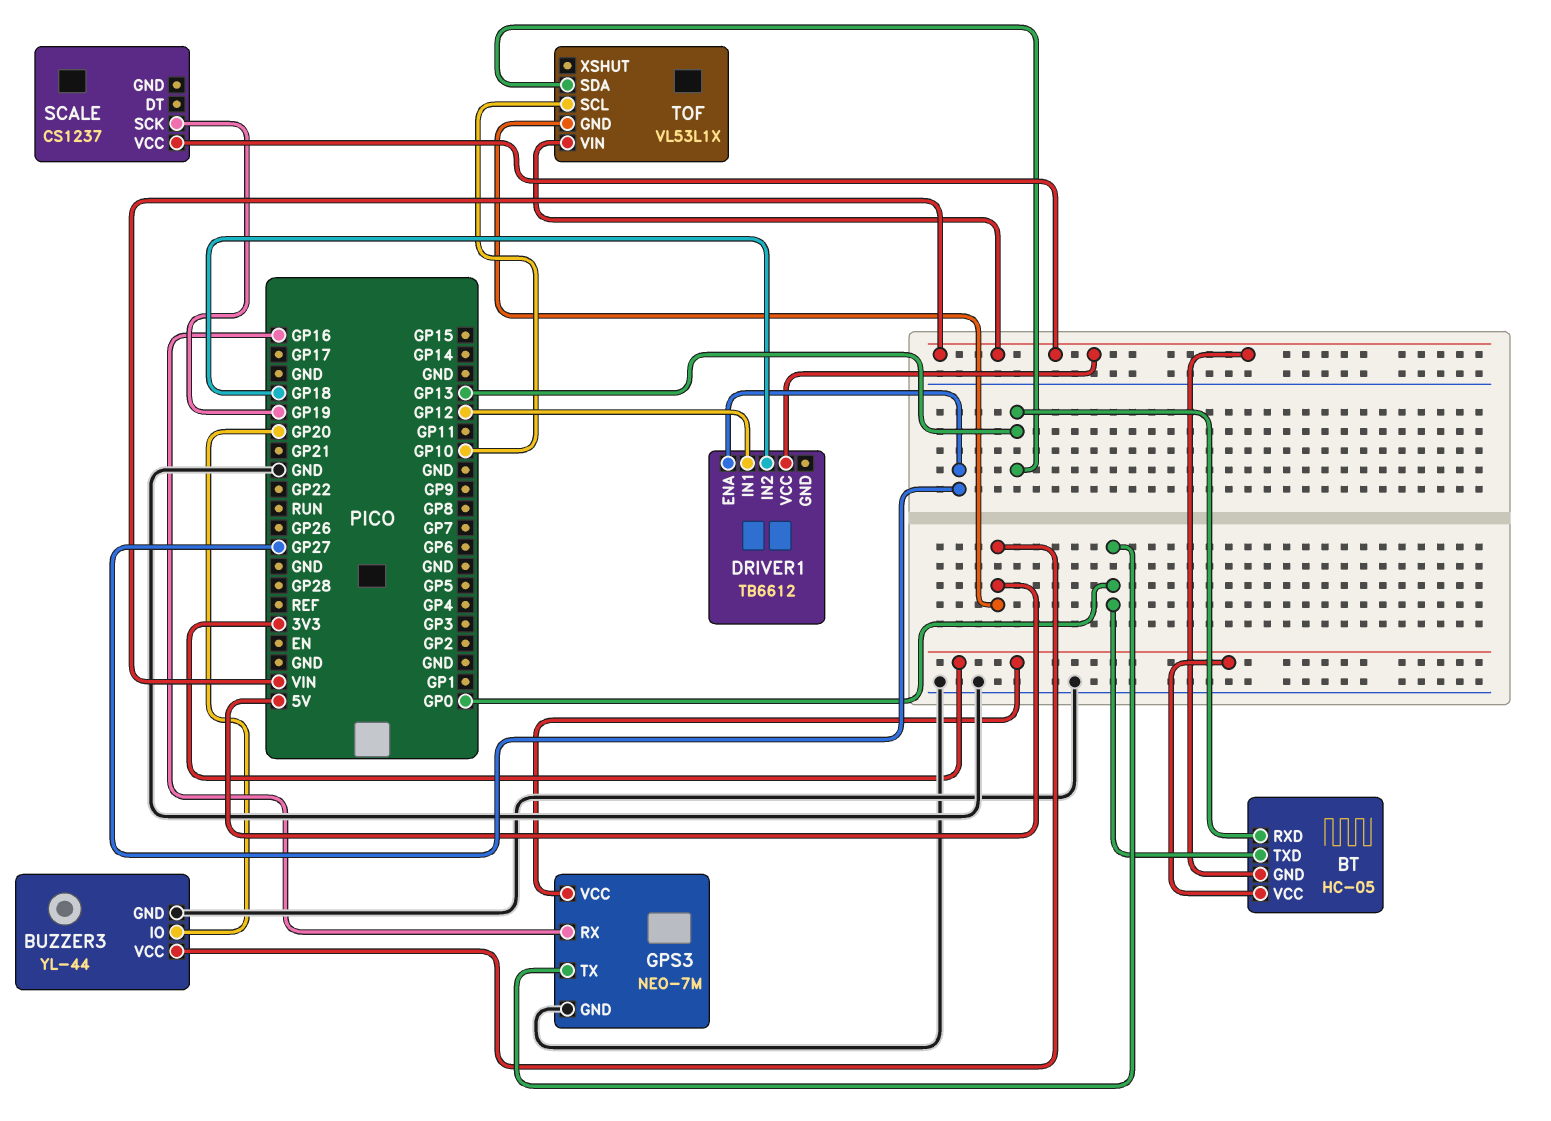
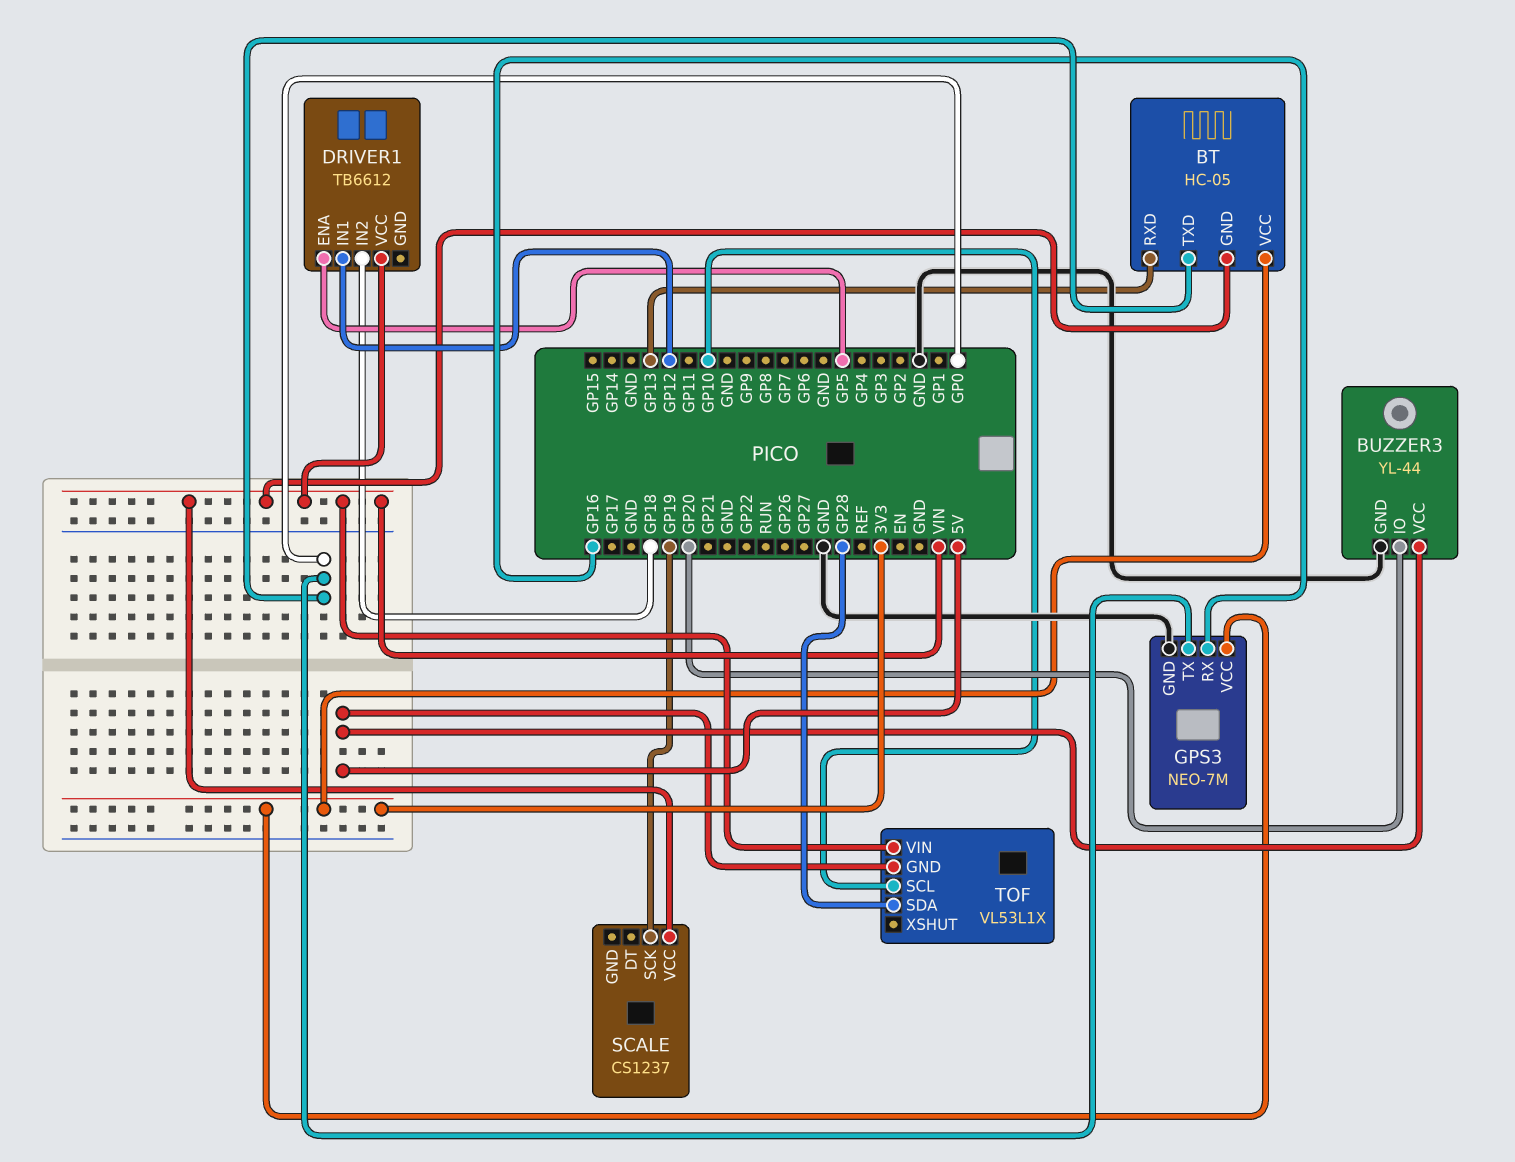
DRIVER1 pin ENA: GP27 -> GP5
TOF pin SDA: GP13 -> GP28

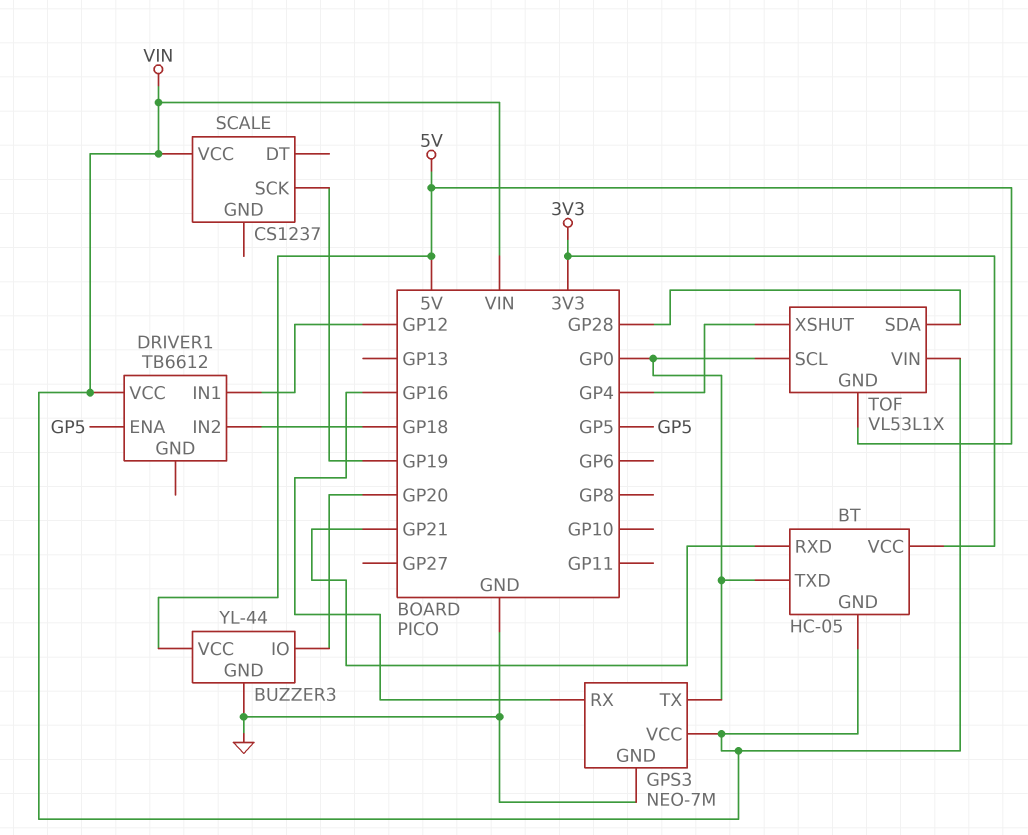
BT pin RXD: GP13 -> GP21
GPS3 pin VCC: 3V3 -> VIN
TOF pin SCL: GP10 -> GP0
TOF pin XSHUT: none -> GP4

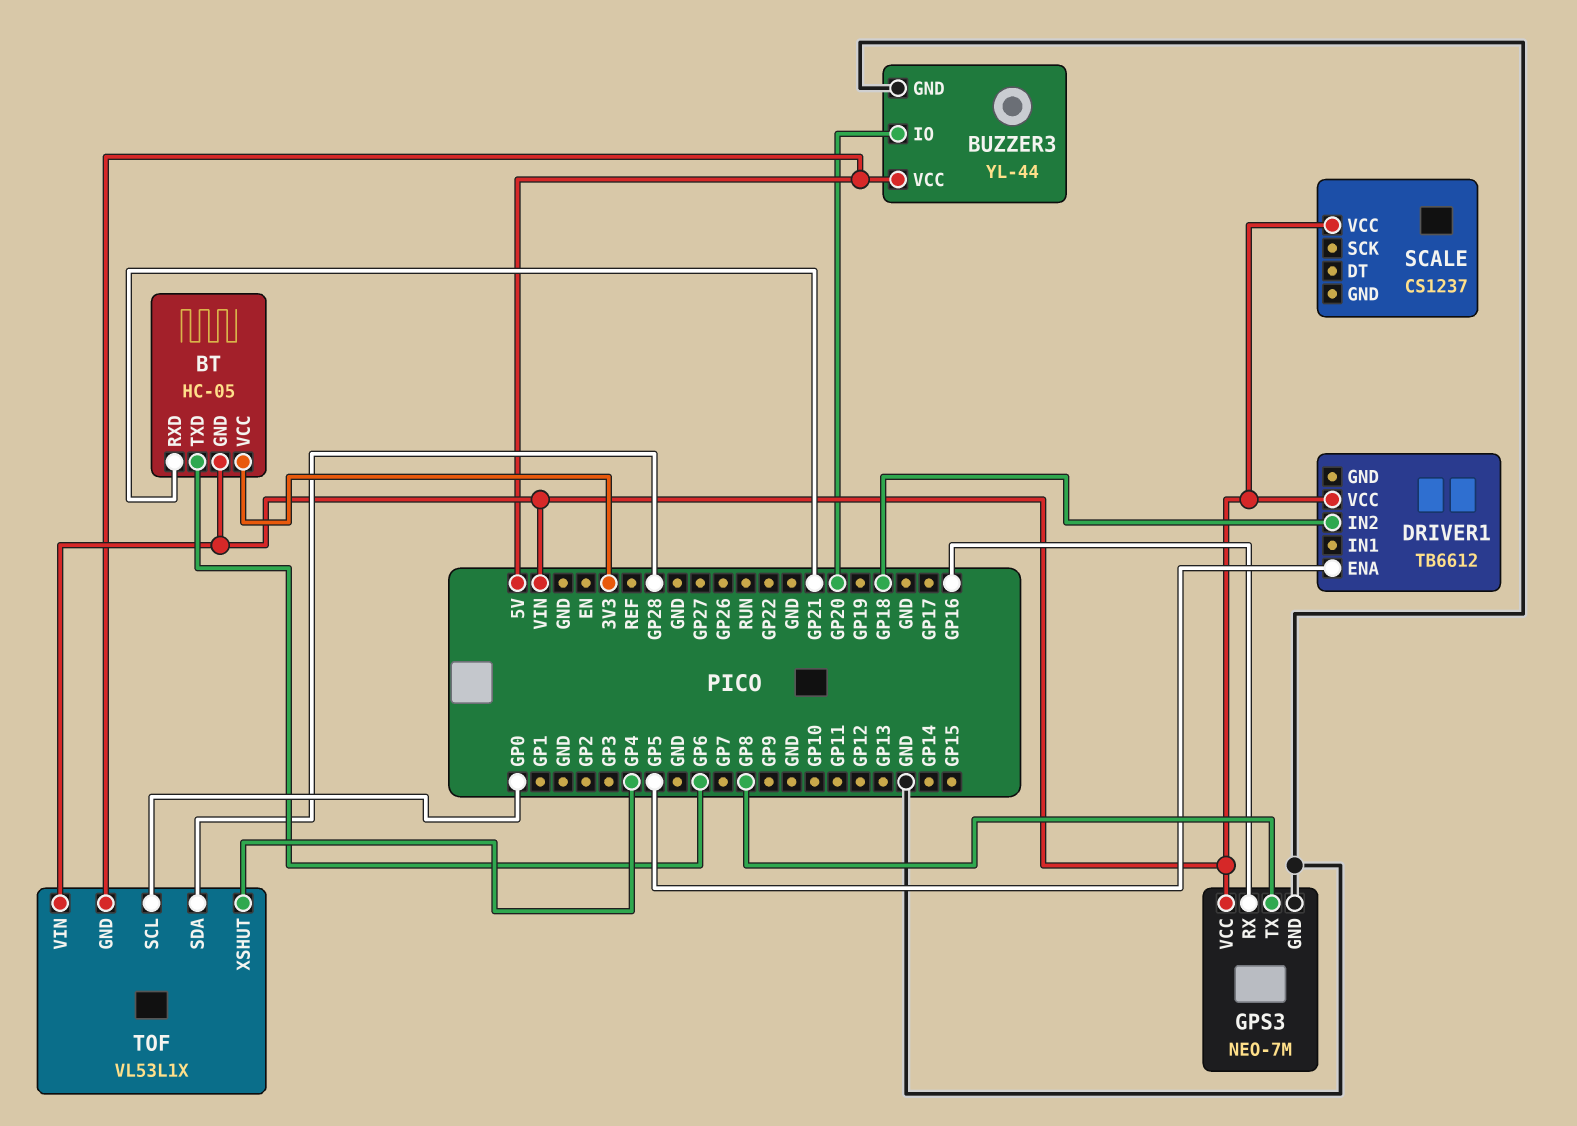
BT pin TXD: GP0 -> GP6
DRIVER1 pin IN1: GP12 -> none
GPS3 pin TX: GP0 -> GP8
SCALE pin SCK: GP19 -> none

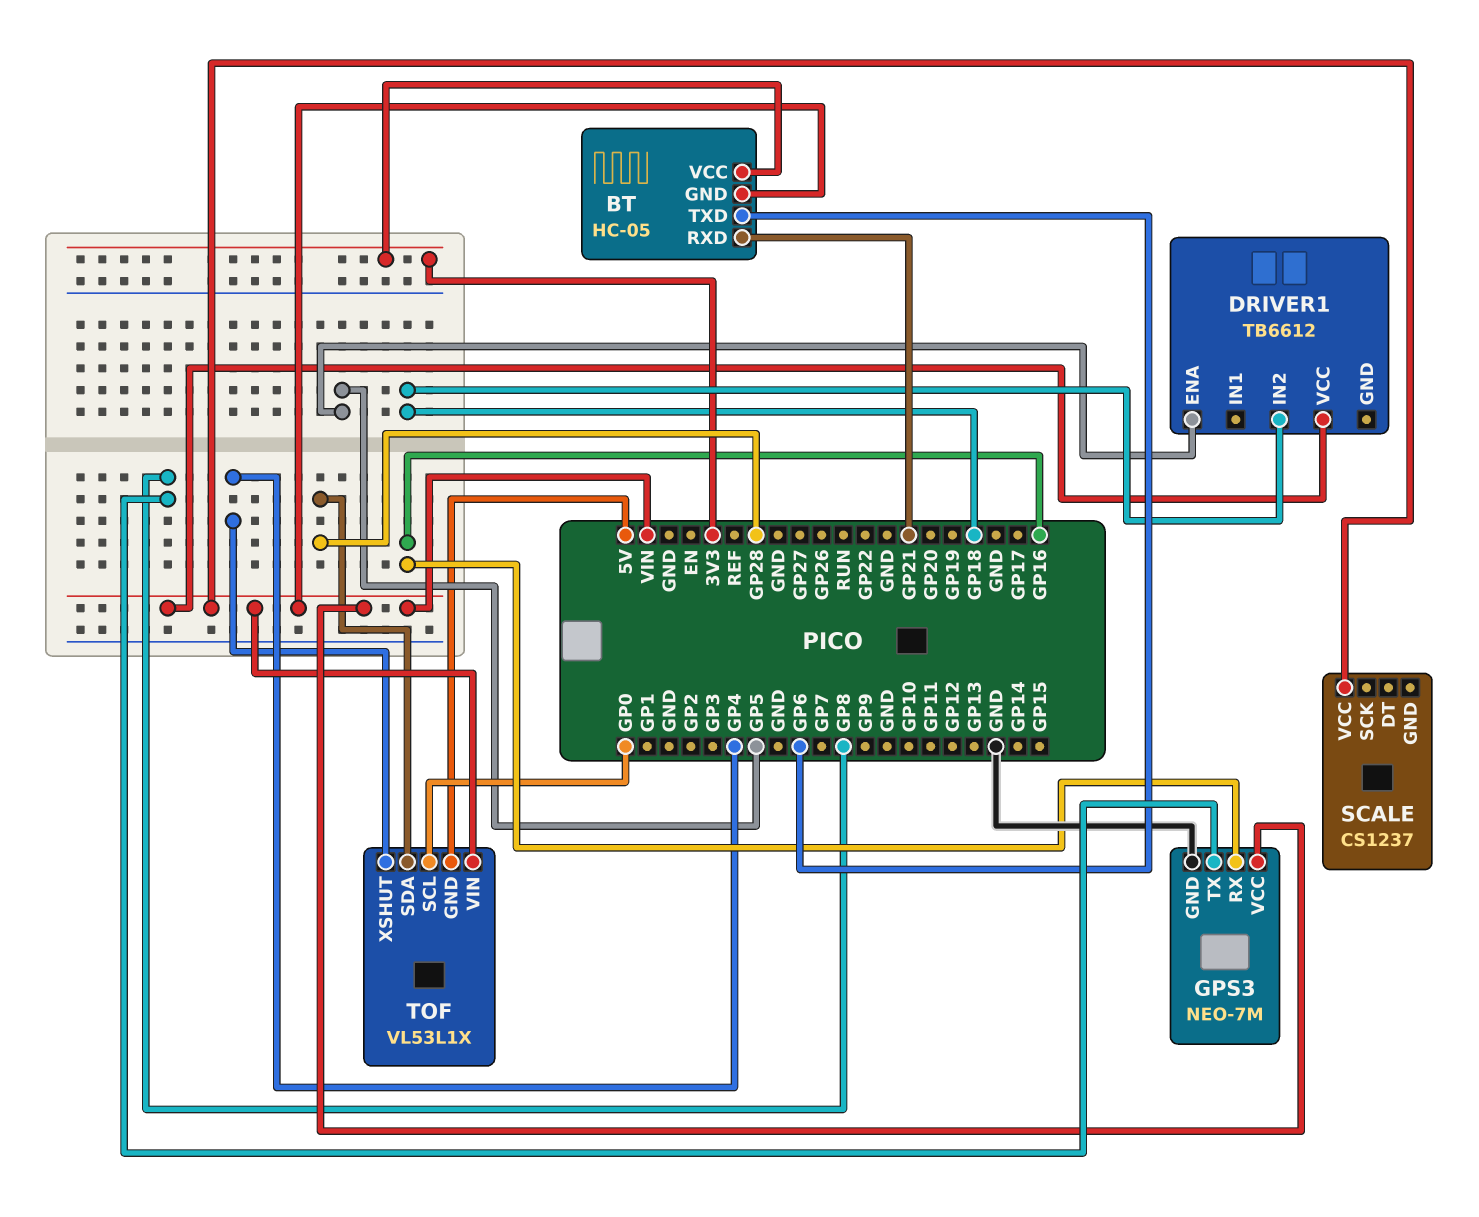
BUZZER3: YL-44 -> none
BUZZER3 pin GND: GND -> none
BUZZER3 pin IO: GP20 -> none
BUZZER3 pin VCC: 5V -> none

